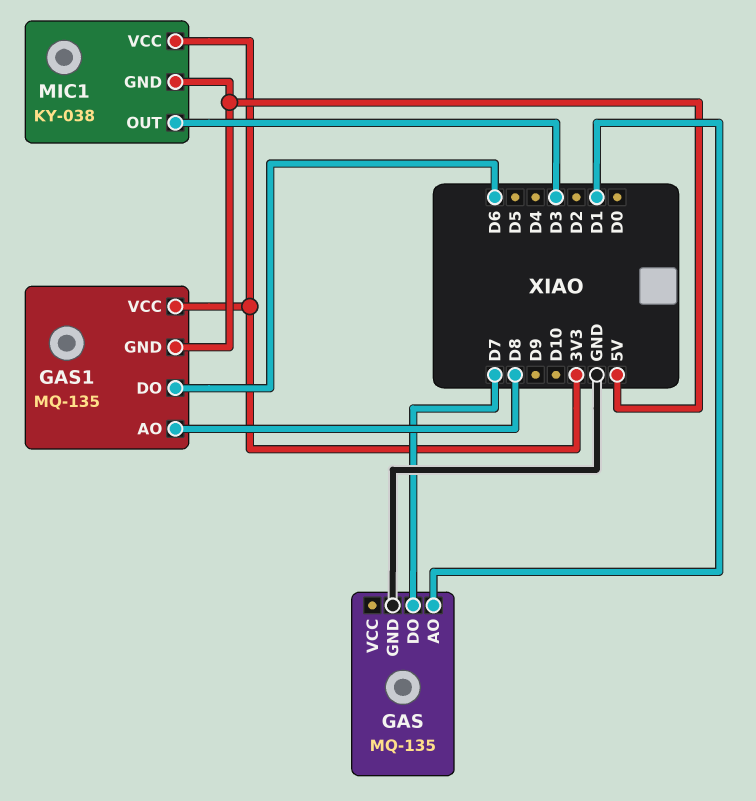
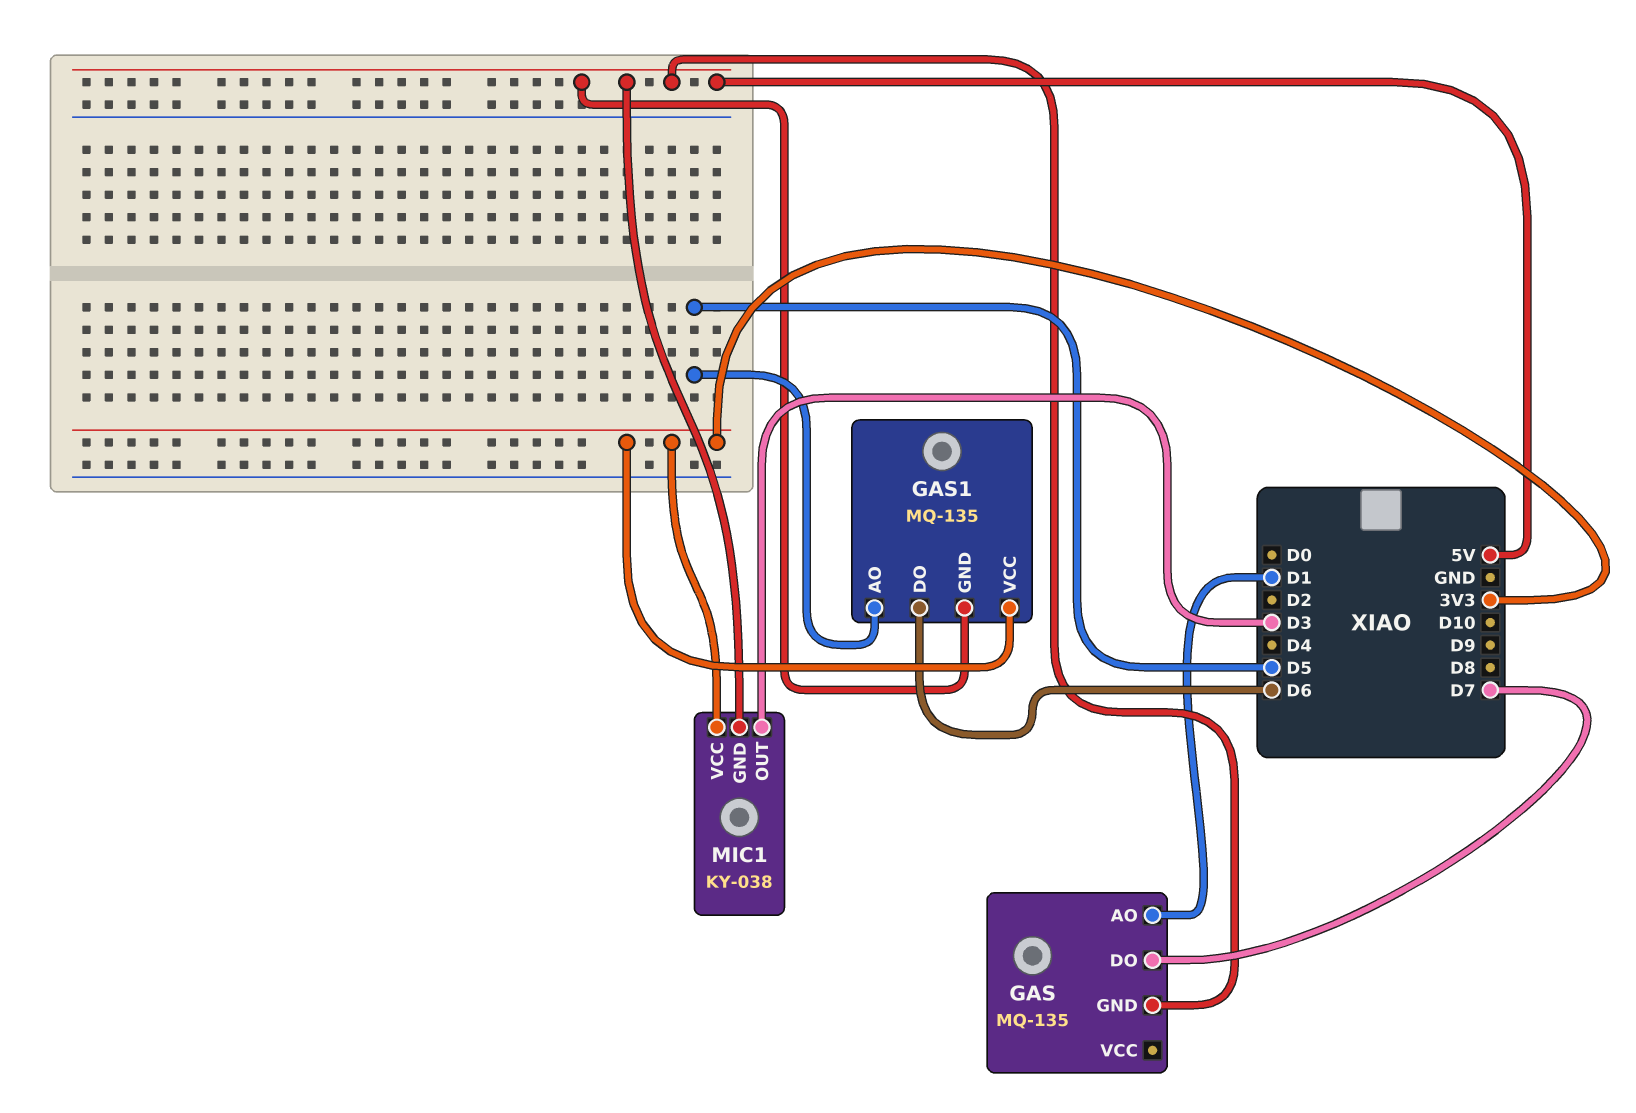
GAS pin GND: GND -> 5V
GAS1 pin AO: D8 -> D5

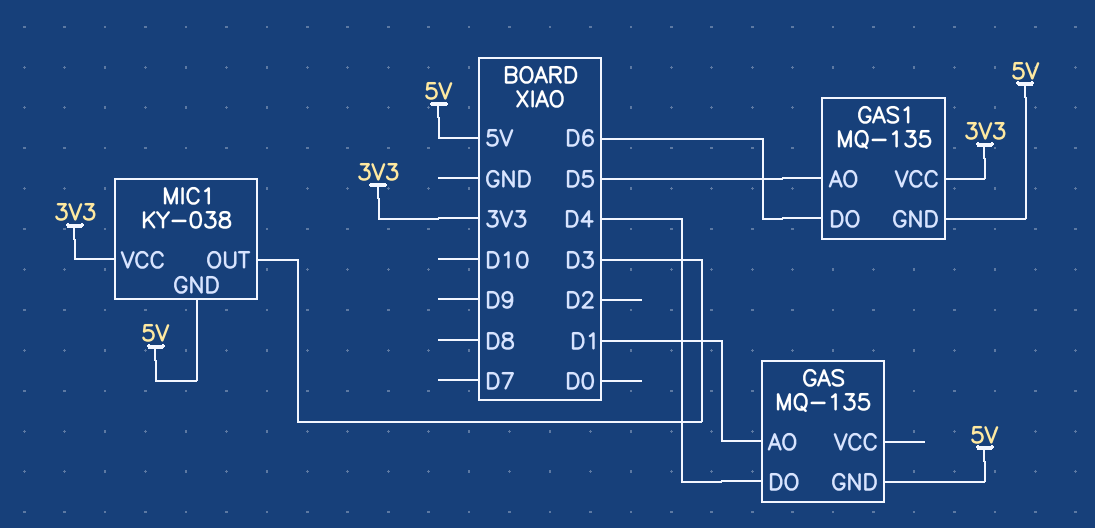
GAS pin DO: D7 -> D4

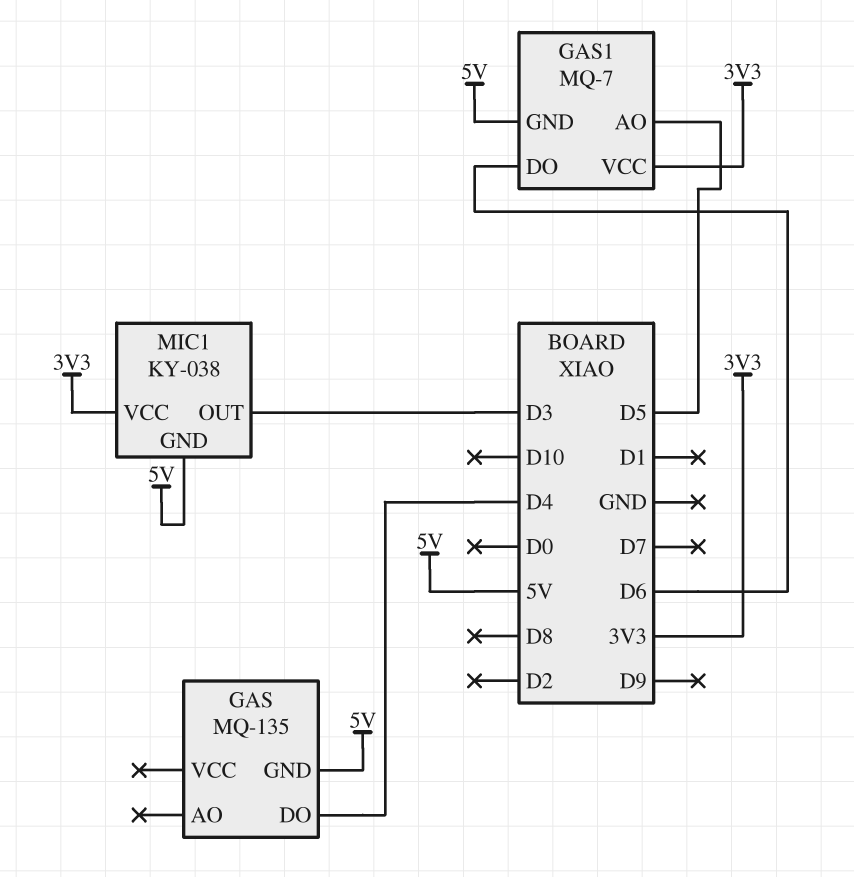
GAS pin AO: D1 -> none
GAS1: MQ-135 -> MQ-7

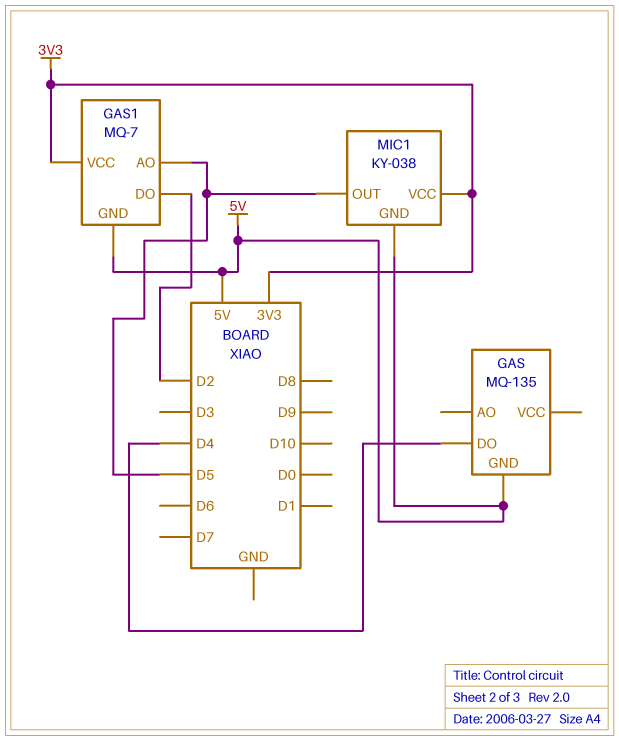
GAS1 pin DO: D6 -> D2
MIC1 pin OUT: D3 -> D5

